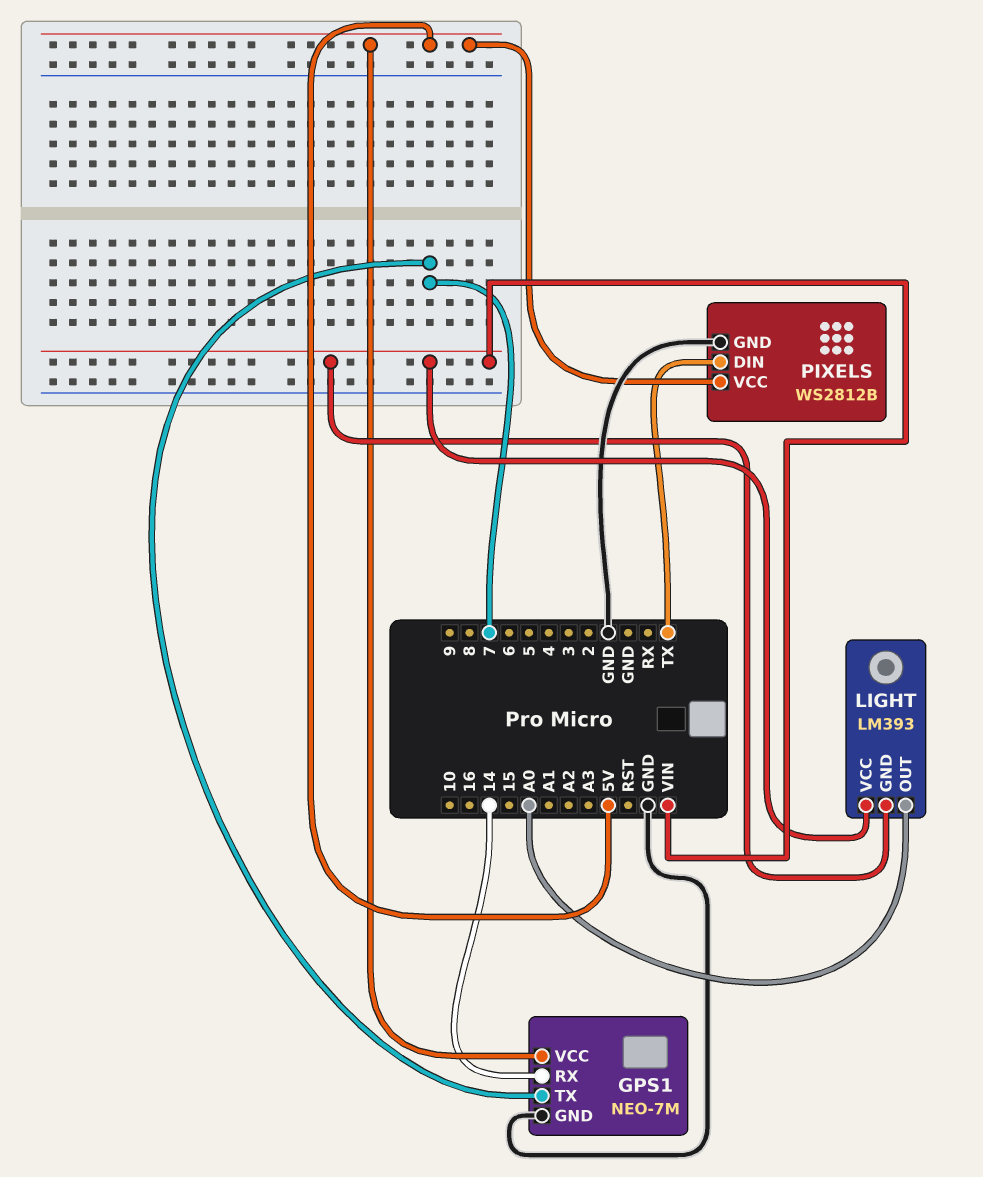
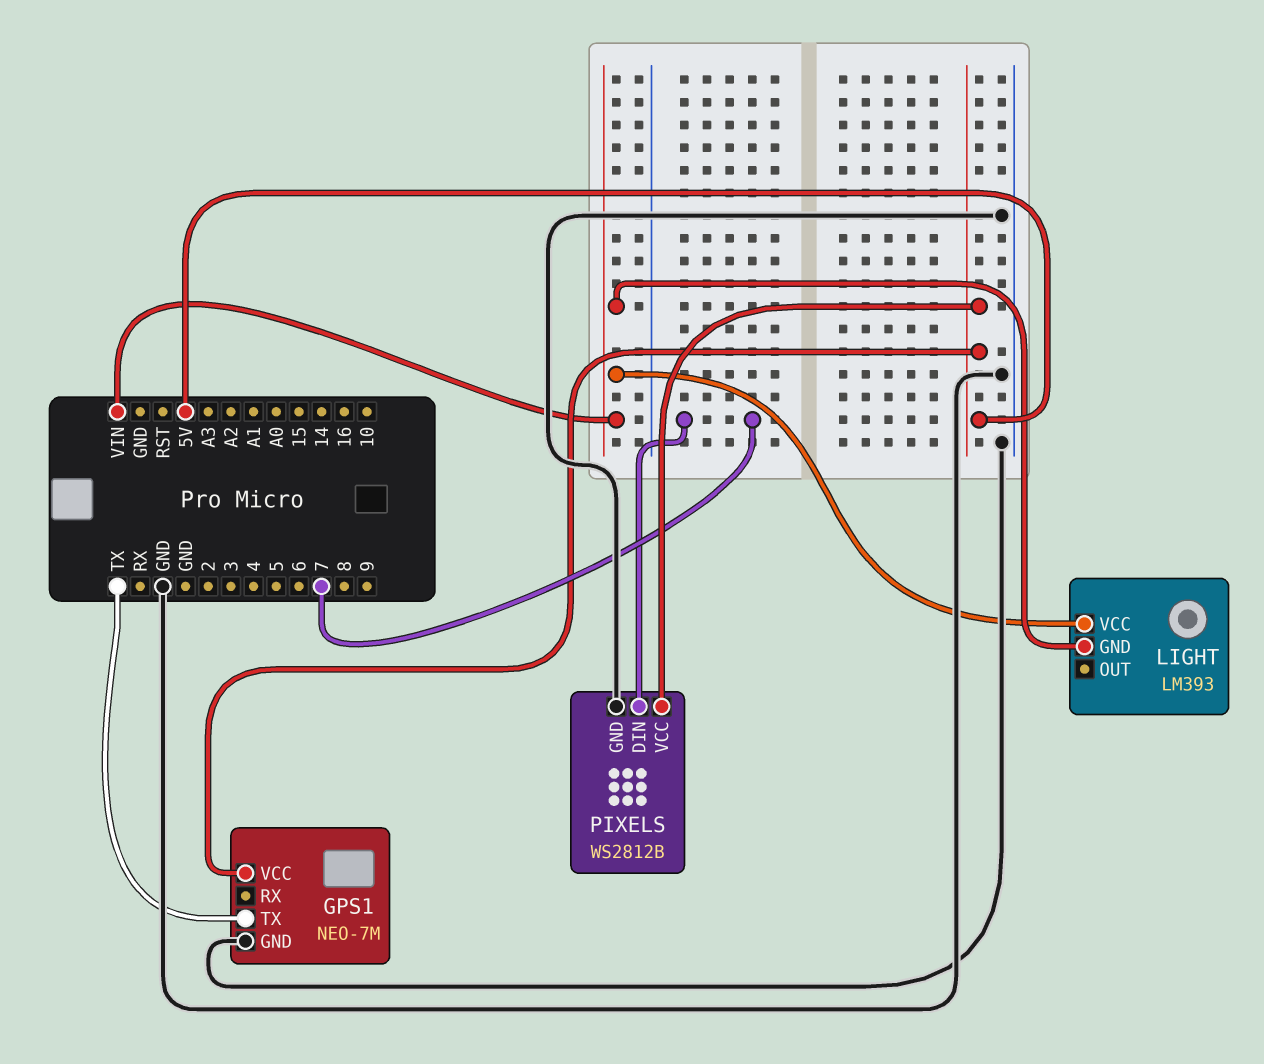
GPS1 pin RX: 14 -> none
GPS1 pin TX: 7 -> TX
LIGHT pin OUT: A0 -> none
PIXELS pin DIN: TX -> 7

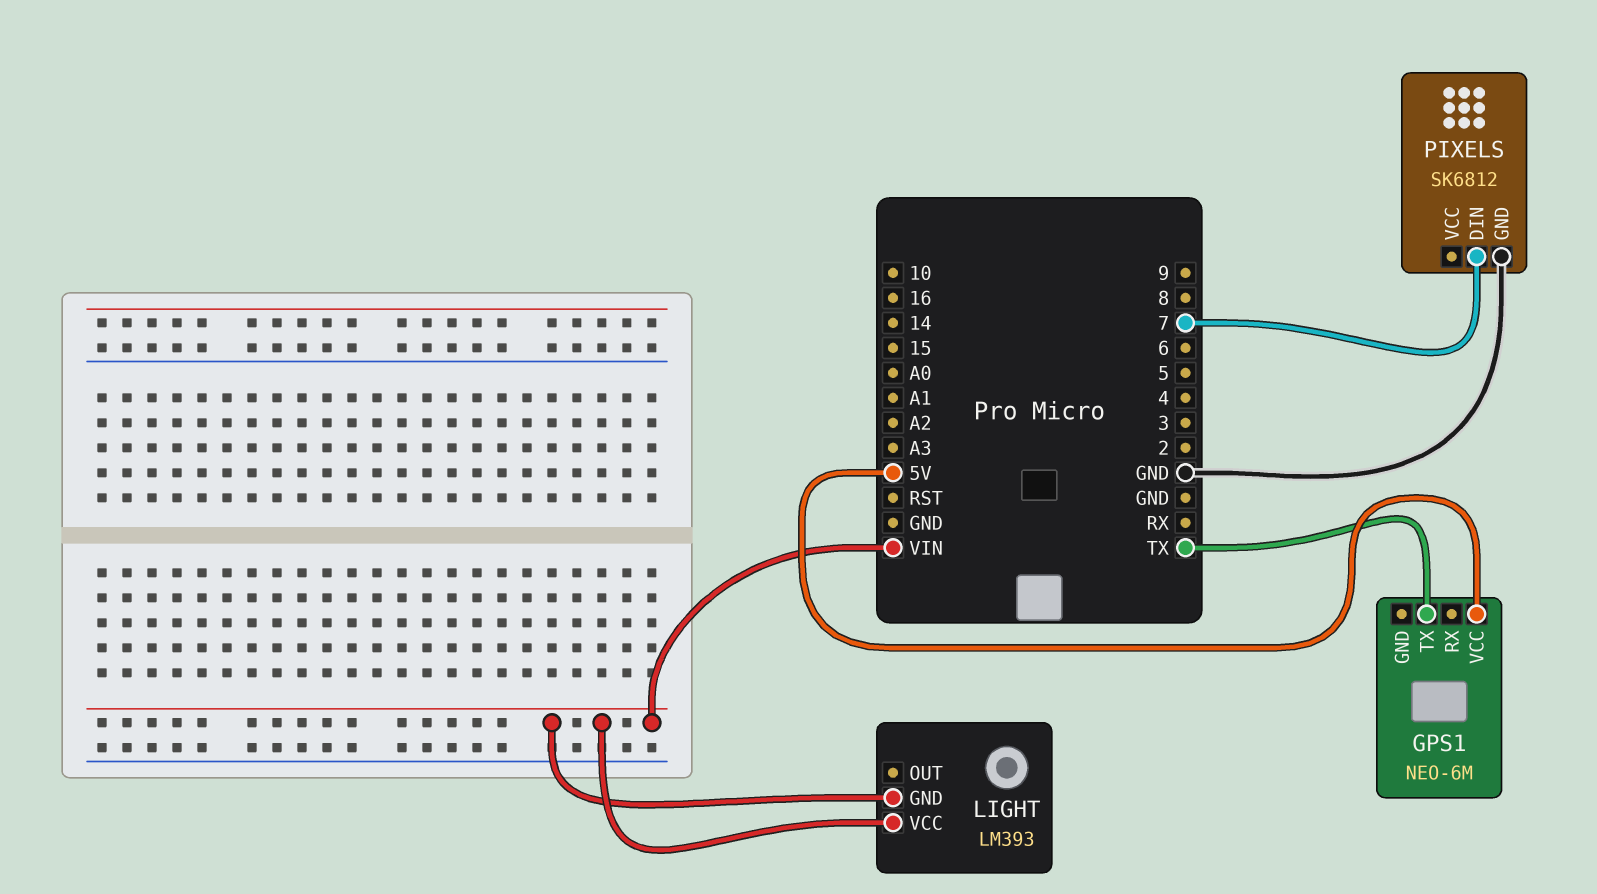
GPS1: NEO-7M -> NEO-6M
GPS1 pin GND: GND -> none
PIXELS: WS2812B -> SK6812
PIXELS pin VCC: 5V -> none

